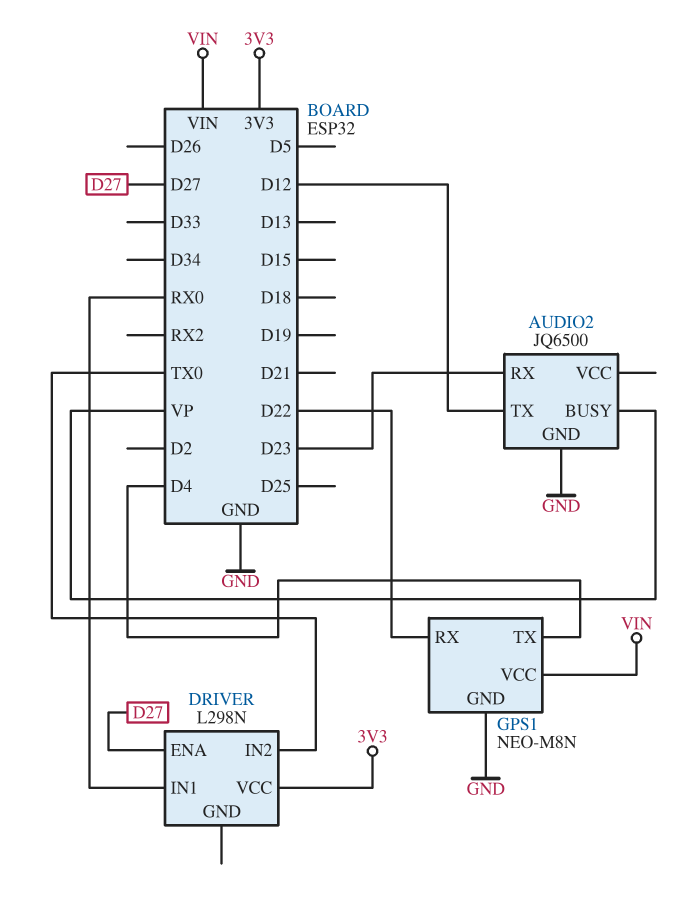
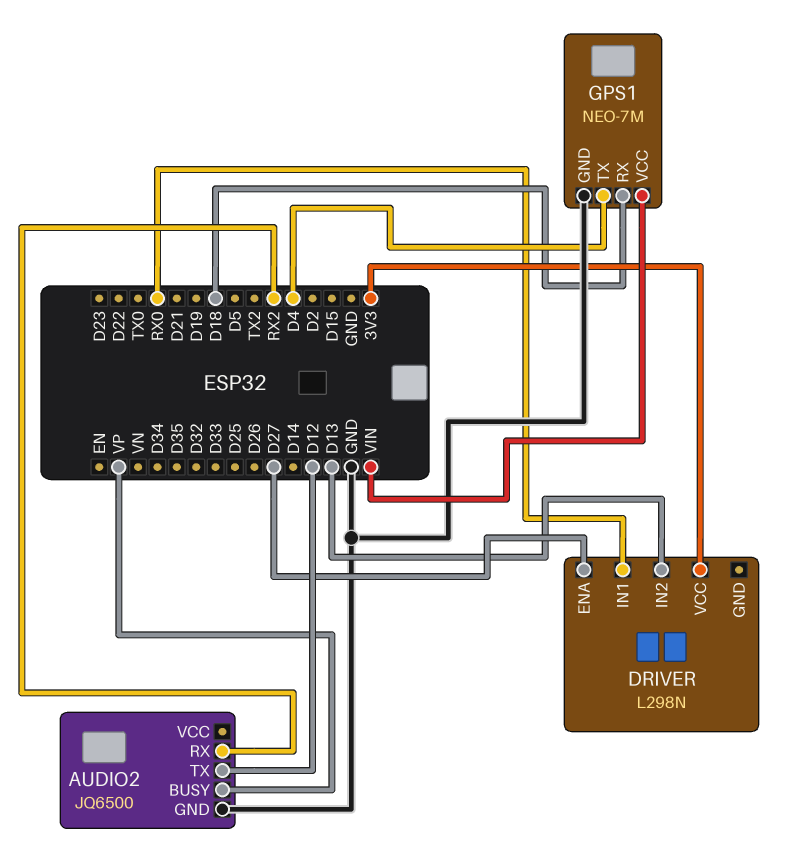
AUDIO2 pin RX: D23 -> RX2
DRIVER pin IN2: TX0 -> D13
GPS1: NEO-M8N -> NEO-7M
GPS1 pin RX: D22 -> D18

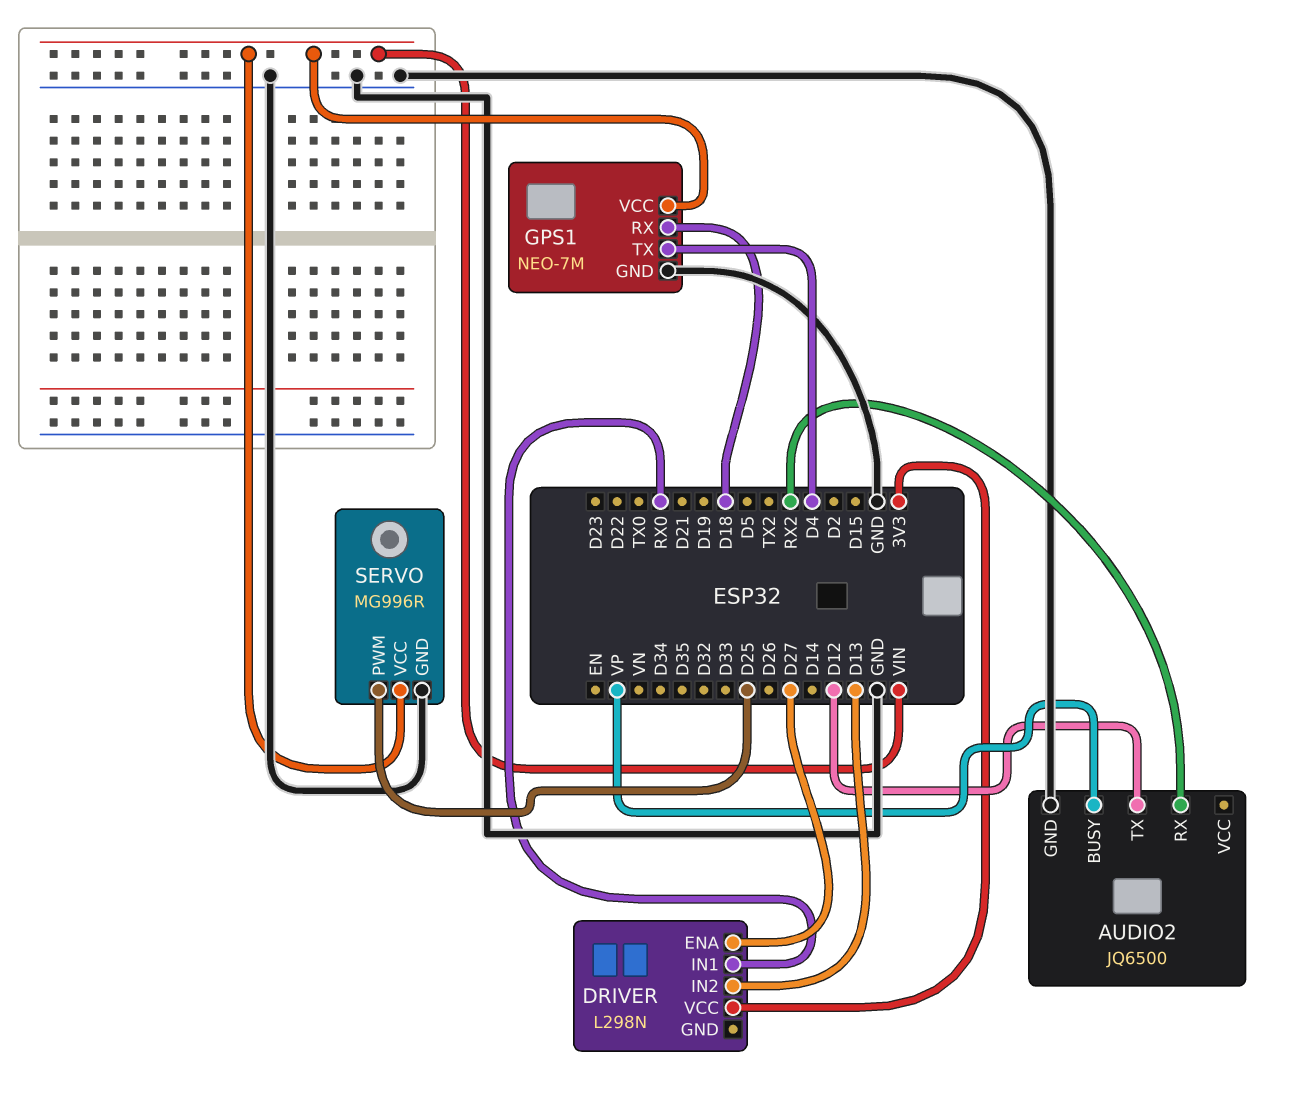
SERVO: none -> MG996R
SERVO pin GND: none -> GND
SERVO pin PWM: none -> D25
SERVO pin VCC: none -> VIN

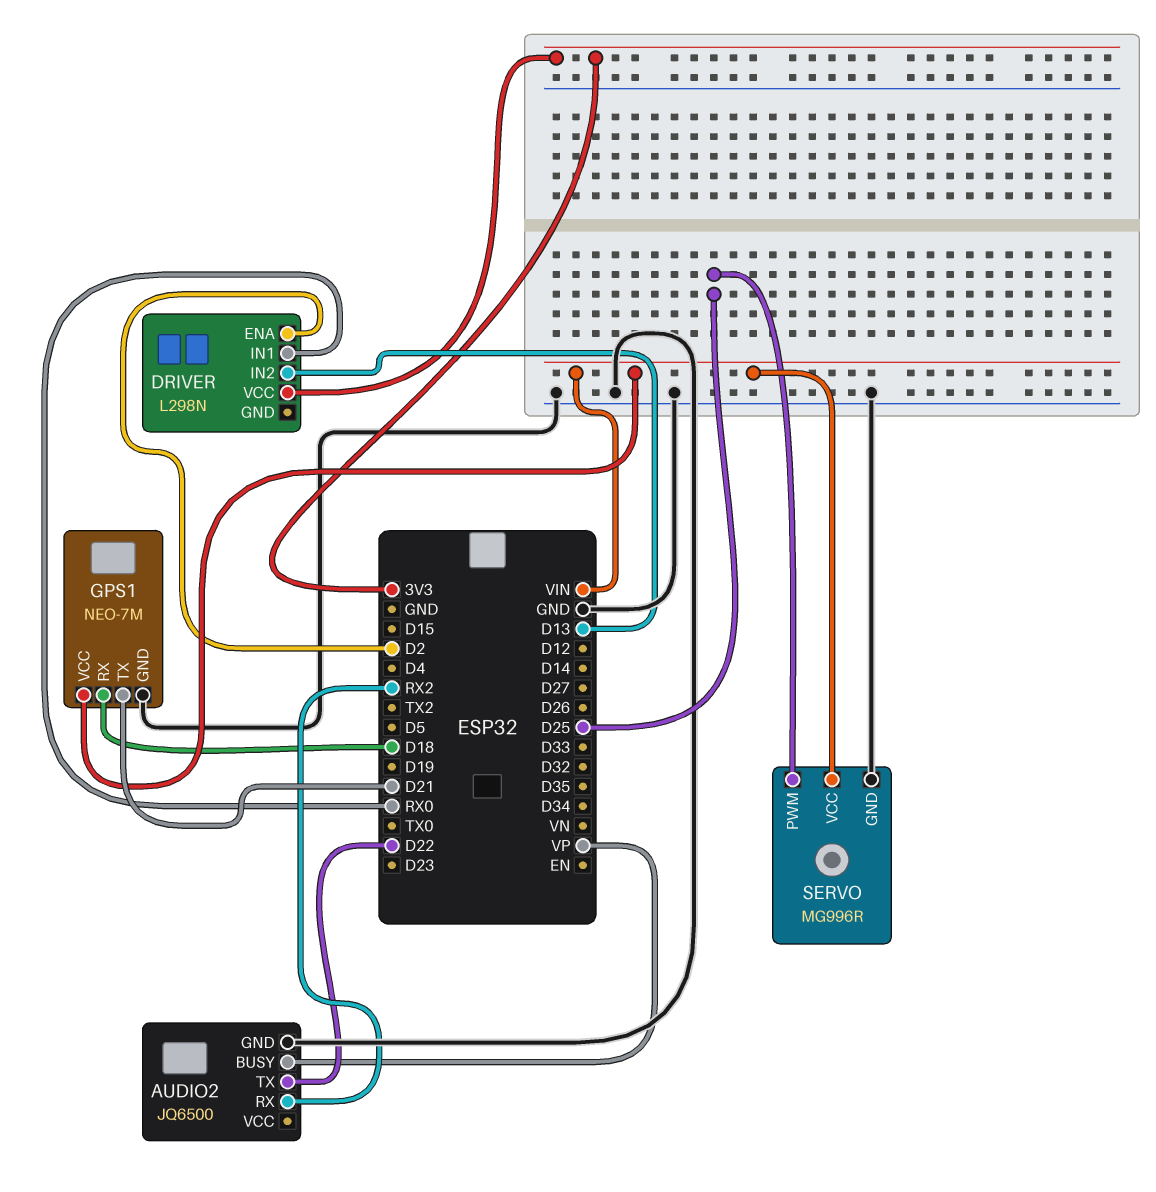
AUDIO2 pin TX: D12 -> D22
DRIVER pin ENA: D27 -> D2
GPS1 pin TX: D4 -> D21

